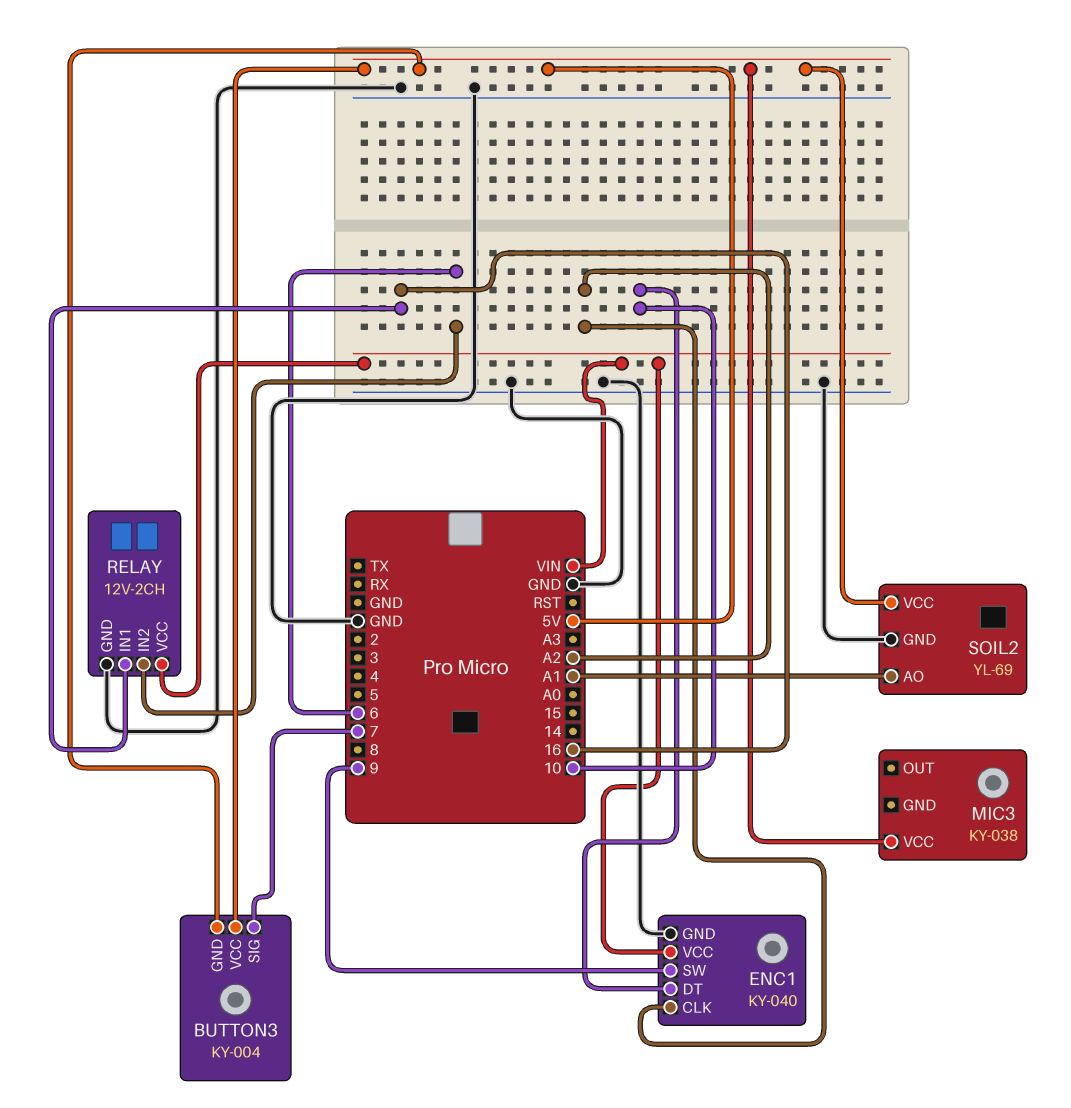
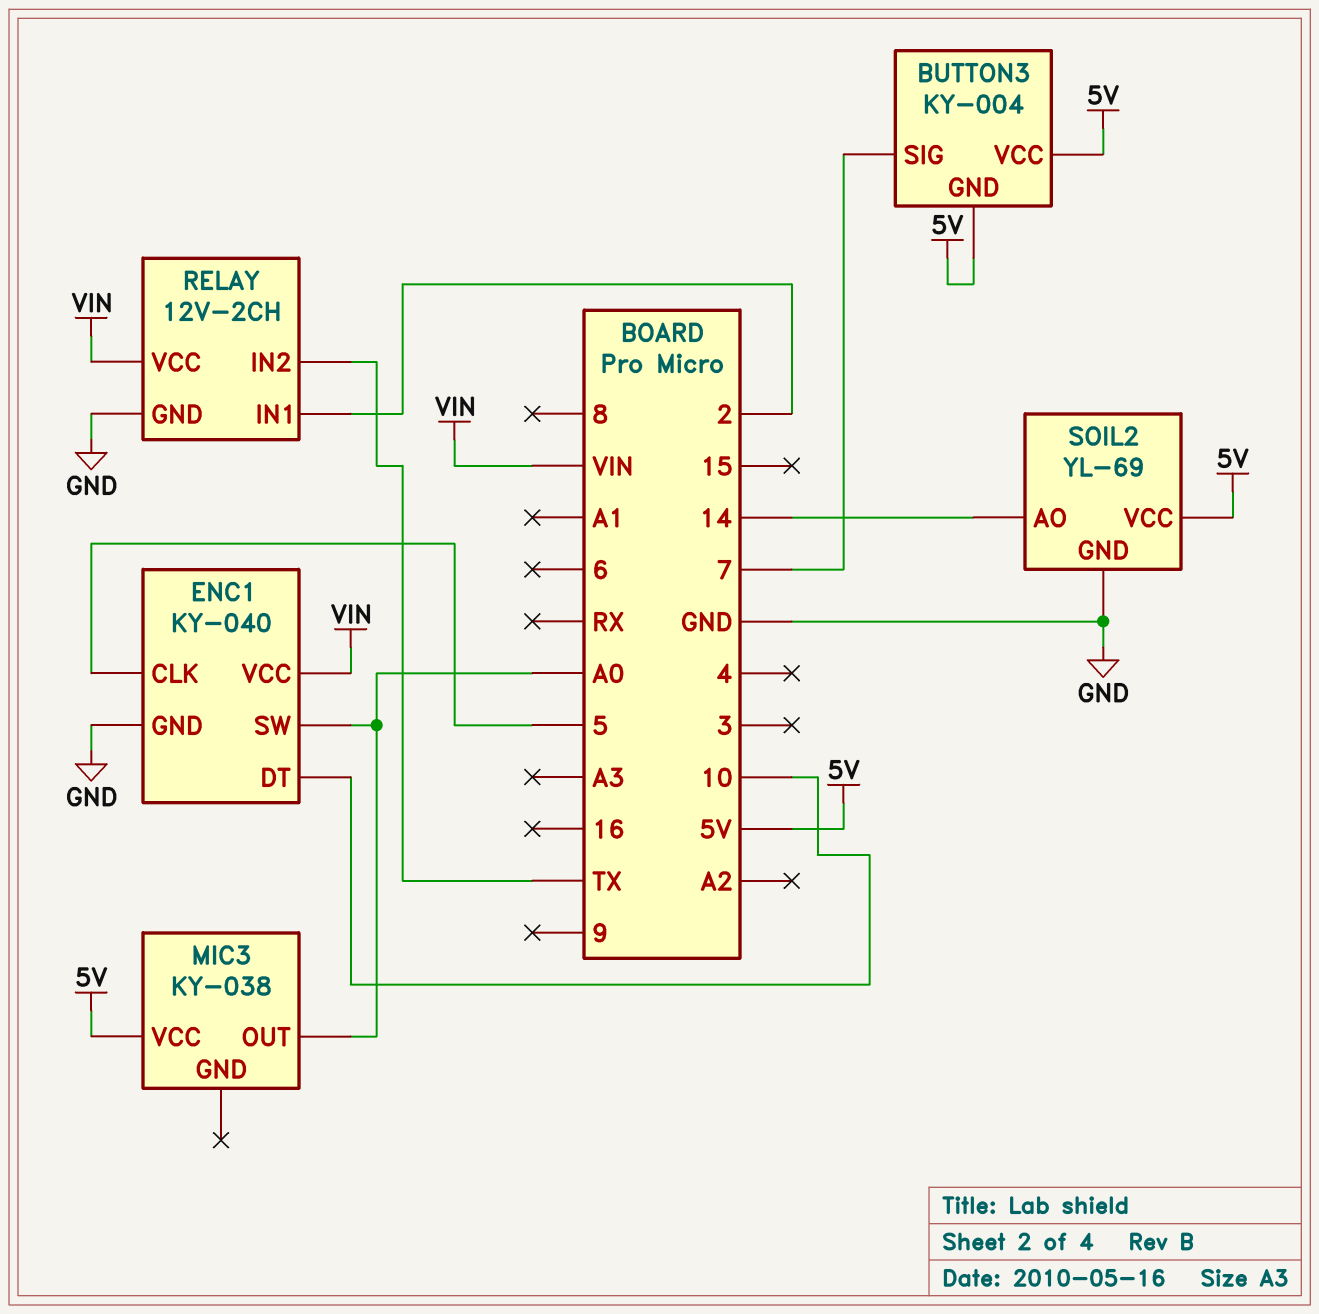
ENC1 pin CLK: A2 -> 5
ENC1 pin SW: 9 -> A0
MIC3 pin OUT: none -> A0
RELAY pin IN1: 16 -> 2
RELAY pin IN2: 6 -> TX
SOIL2 pin AO: A1 -> 14

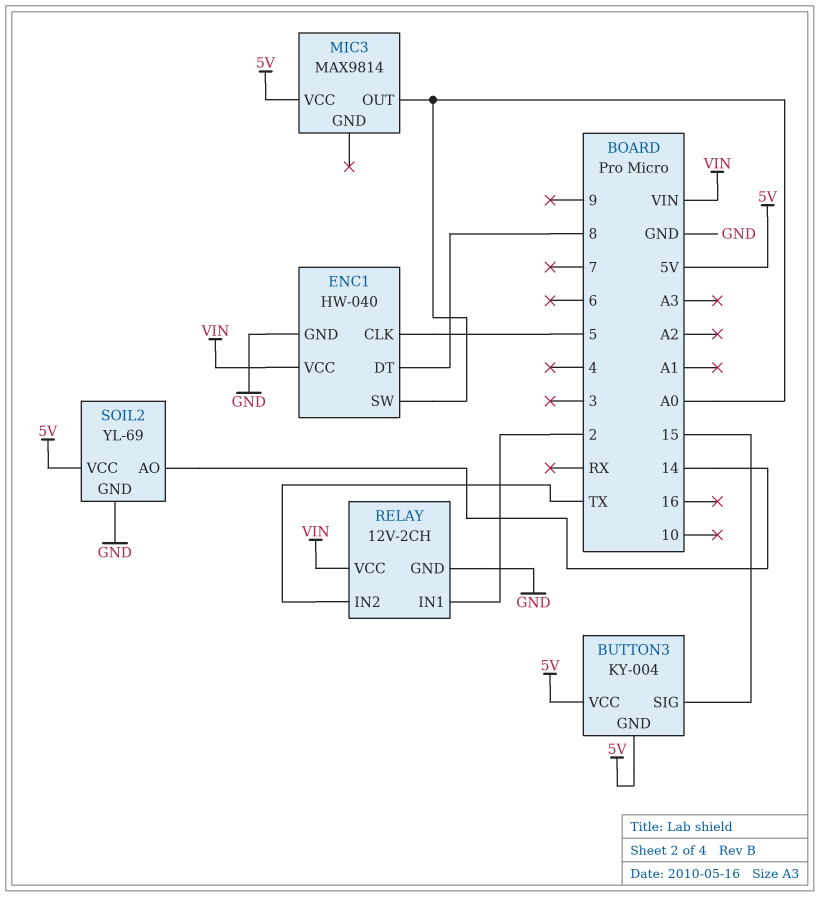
BUTTON3 pin SIG: 7 -> 15
ENC1: KY-040 -> HW-040
ENC1 pin DT: 10 -> 8
MIC3: KY-038 -> MAX9814

